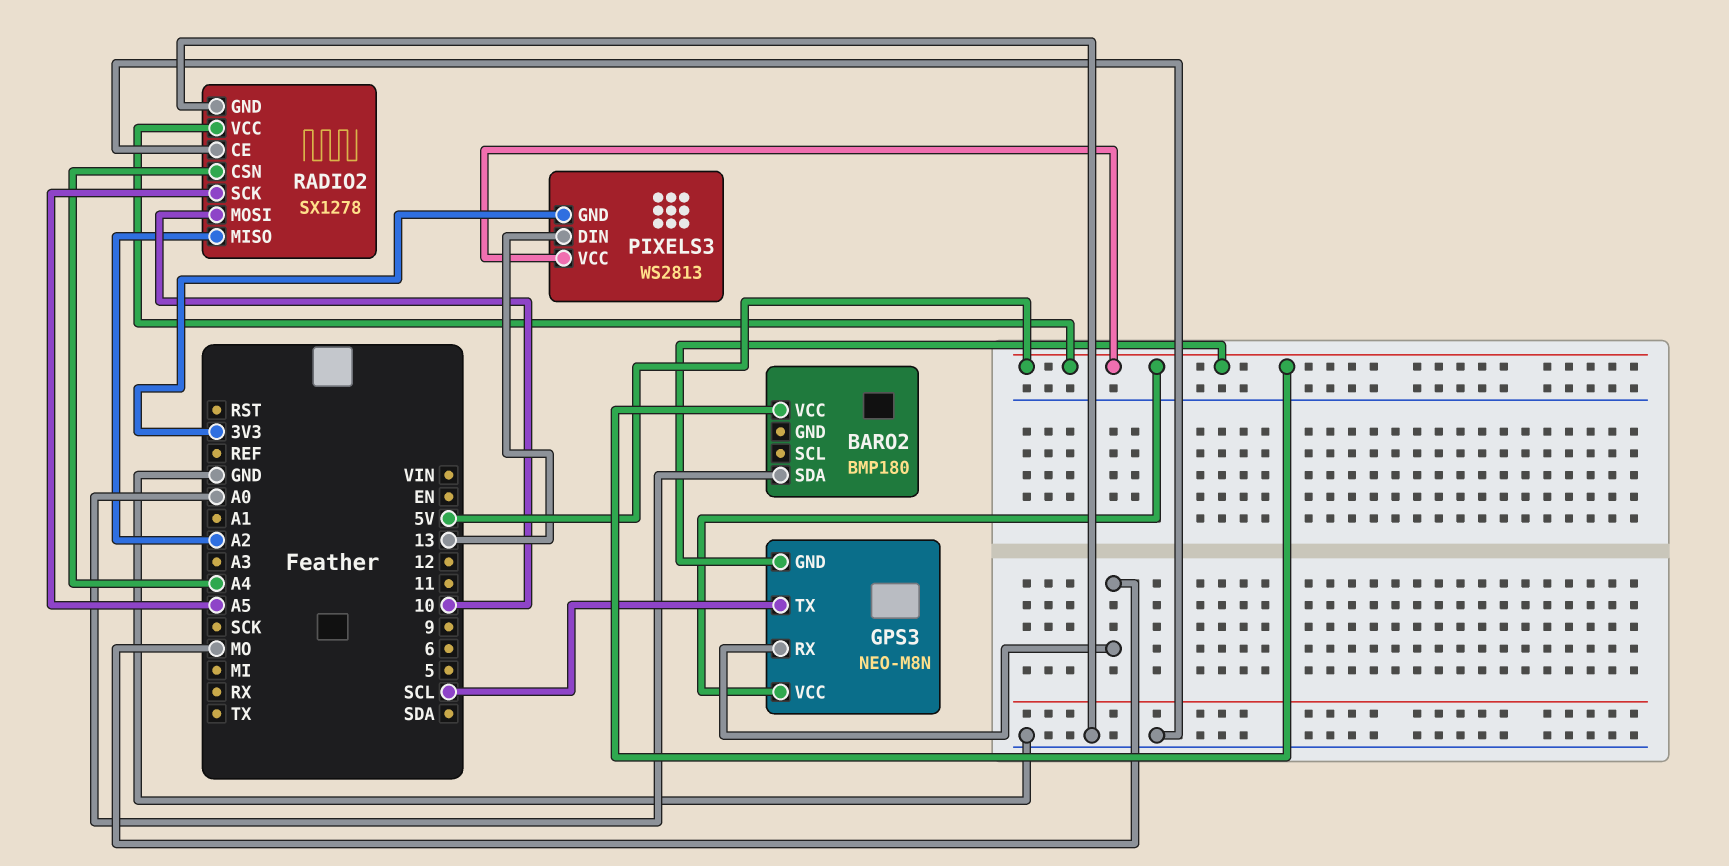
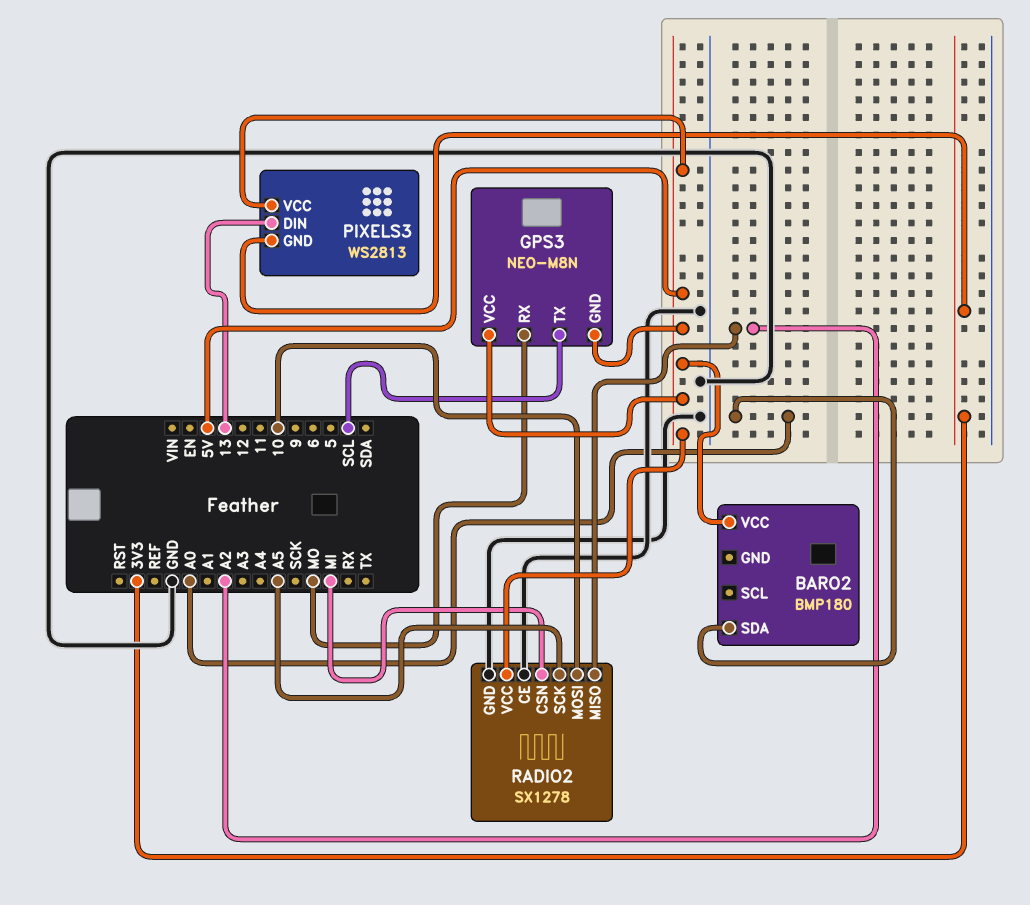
RADIO2 pin CSN: A4 -> MI

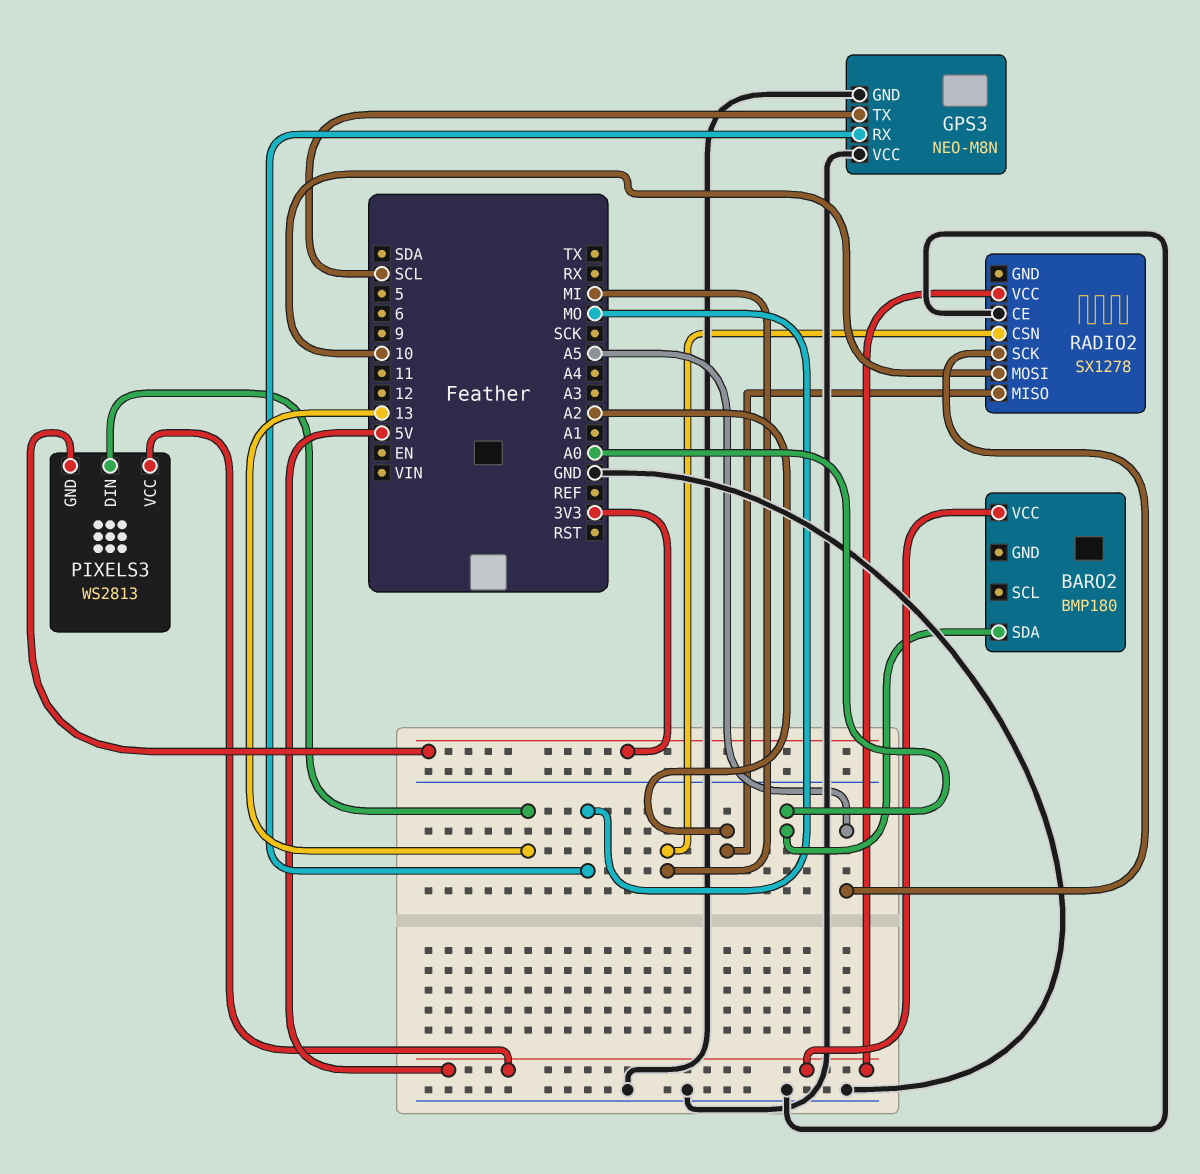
GPS3 pin GND: 5V -> GND
GPS3 pin VCC: 5V -> GND
RADIO2 pin GND: GND -> none

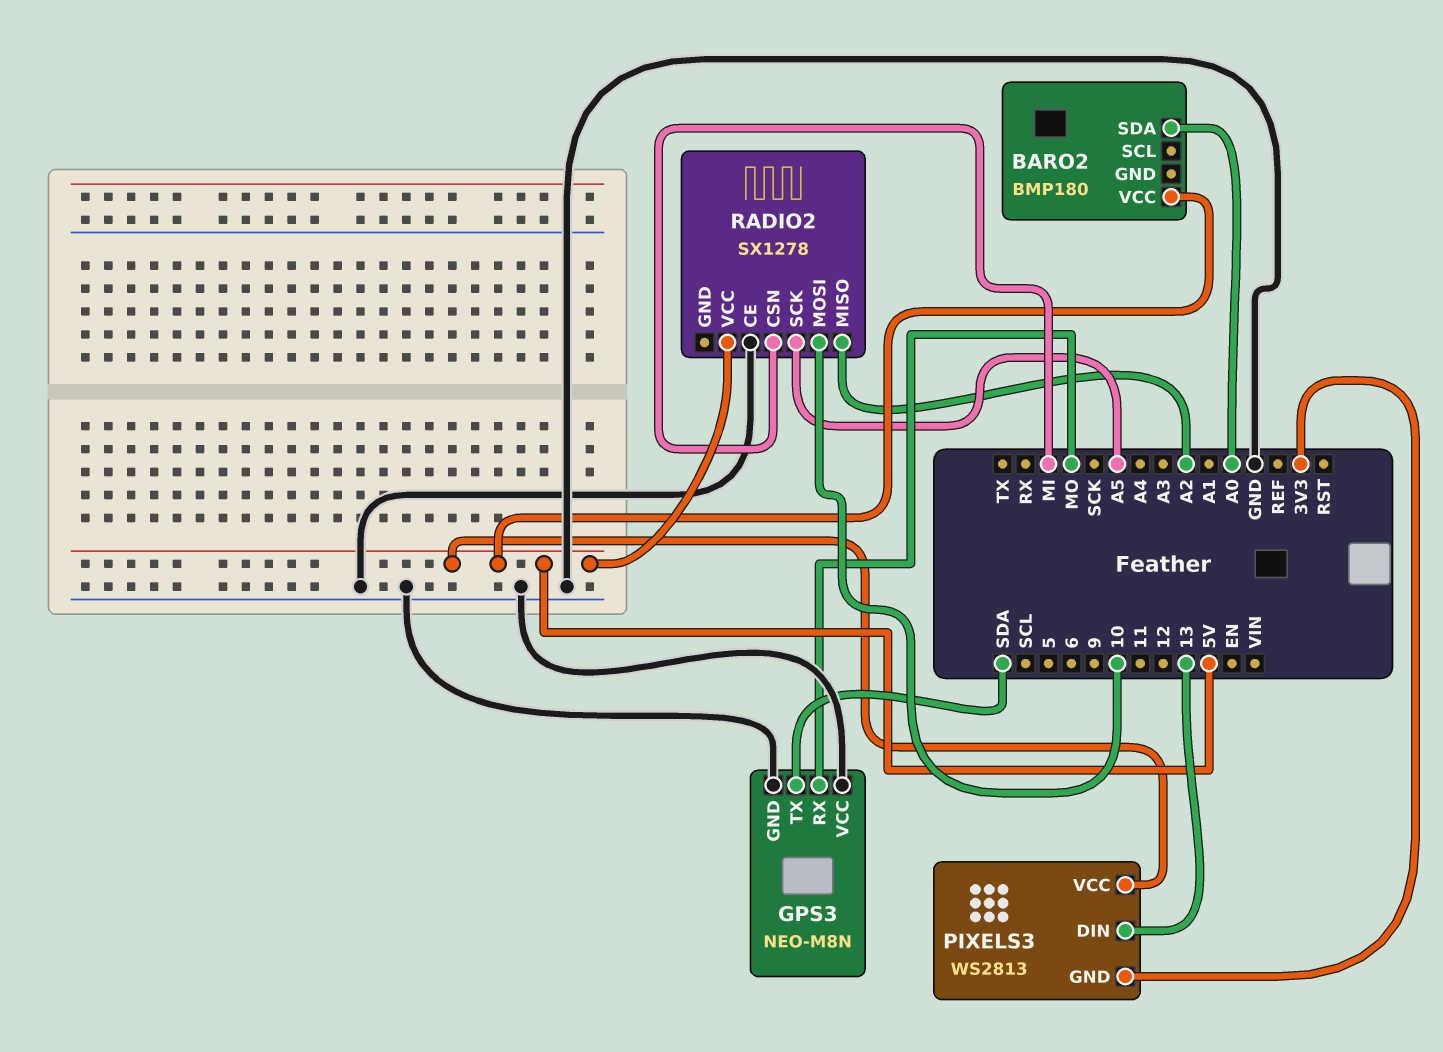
GPS3 pin TX: SCL -> SDA

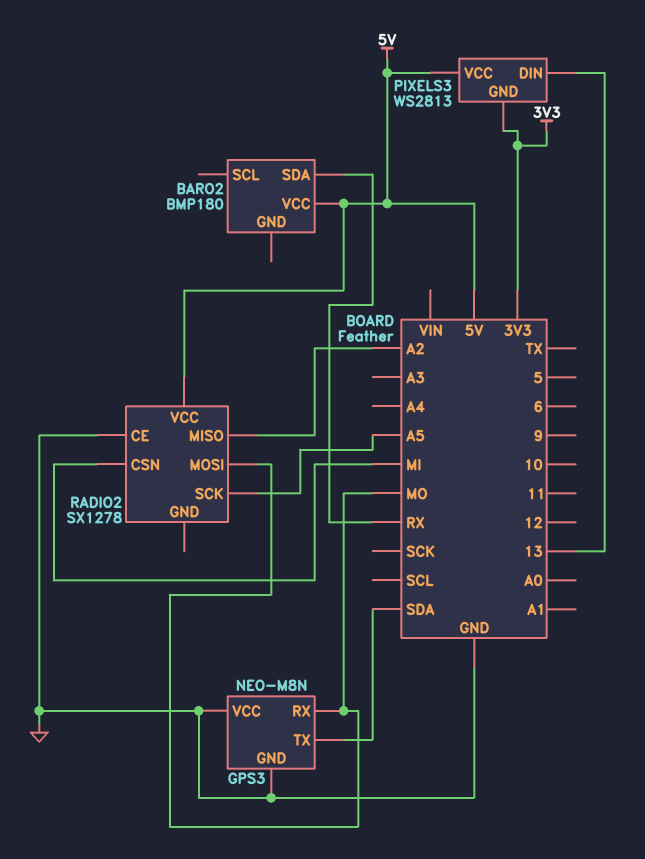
BARO2 pin SDA: A0 -> RX
RADIO2 pin MOSI: 10 -> MO

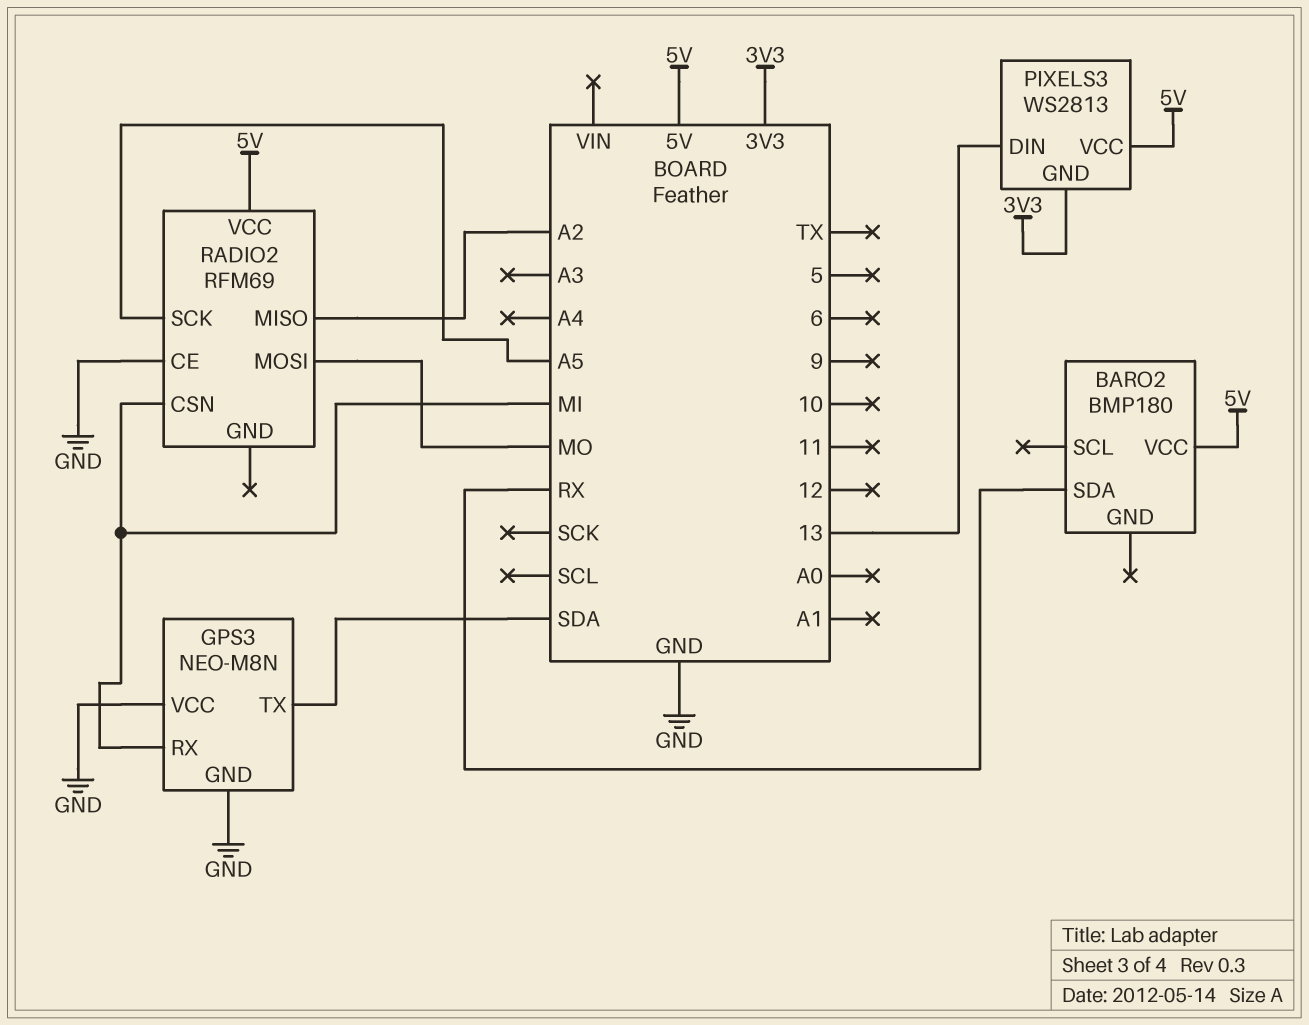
GPS3 pin RX: MO -> MI
RADIO2: SX1278 -> RFM69

